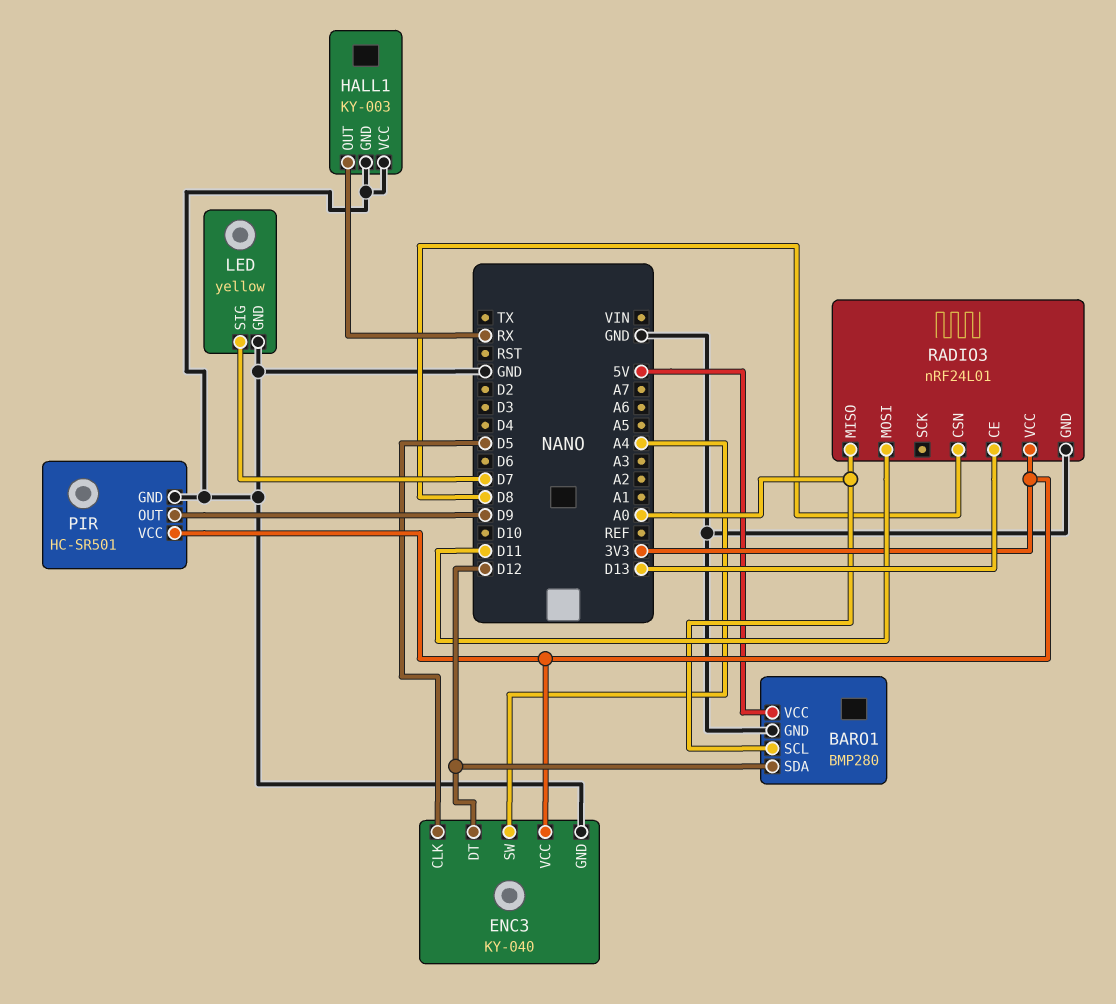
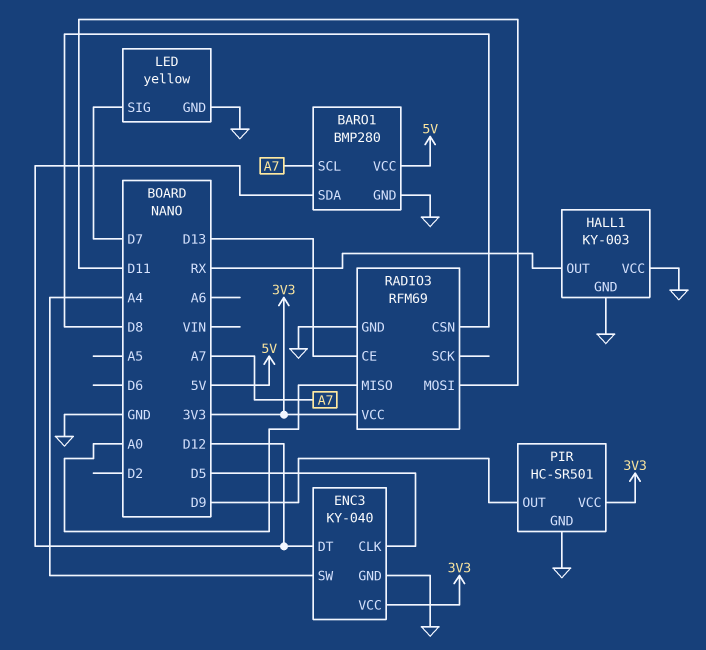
BARO1 pin SCL: A0 -> A7
RADIO3: nRF24L01 -> RFM69

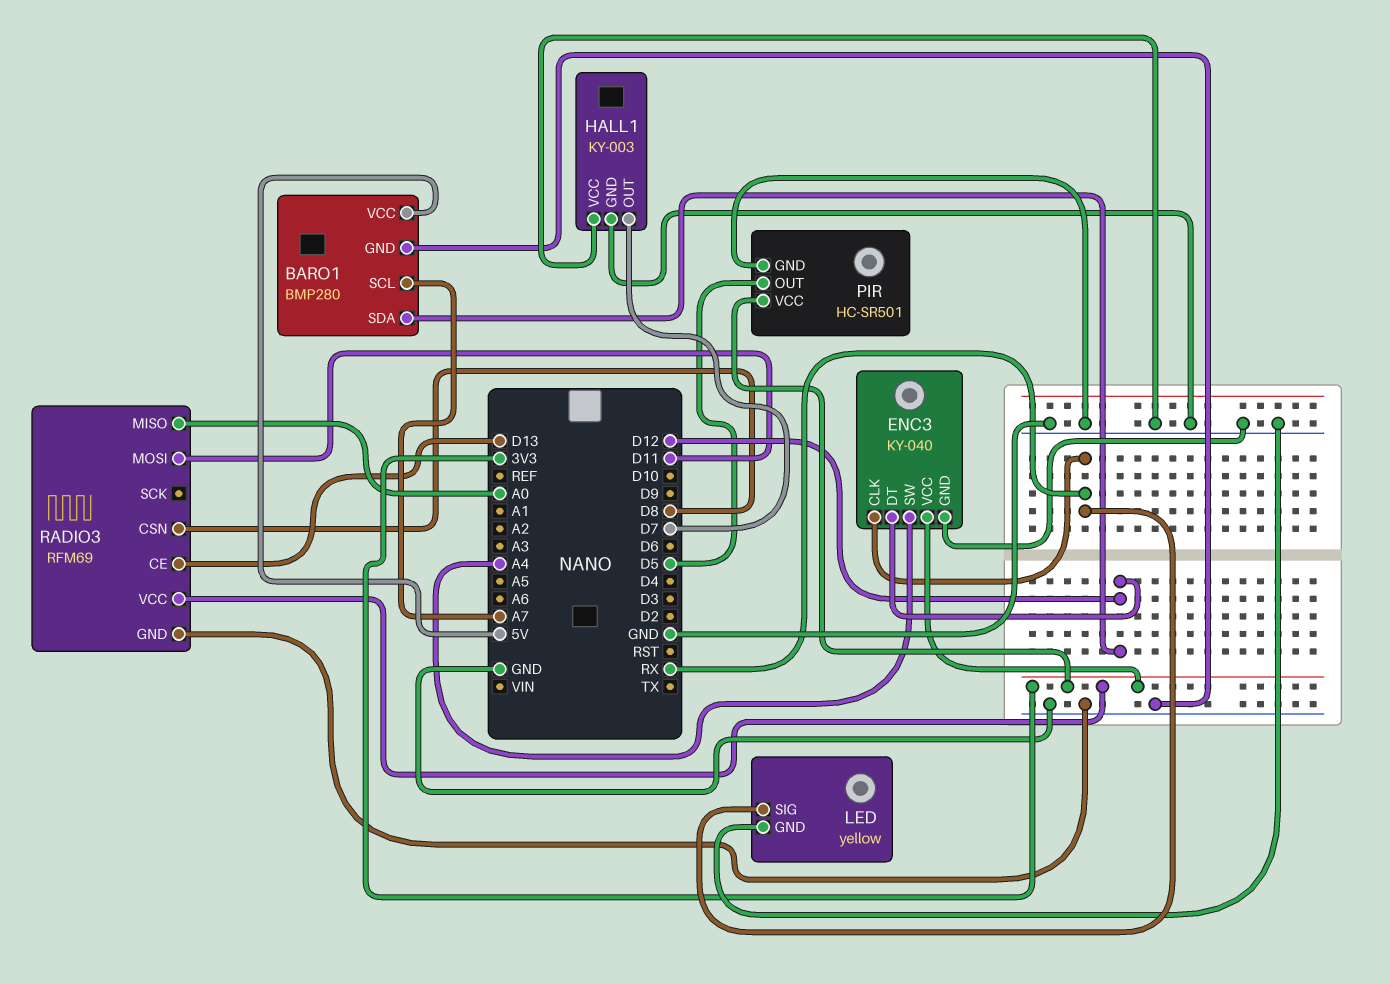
ENC3 pin CLK: D5 -> RX
HALL1 pin OUT: RX -> D7
LED pin SIG: D7 -> RX
PIR pin OUT: D9 -> D5

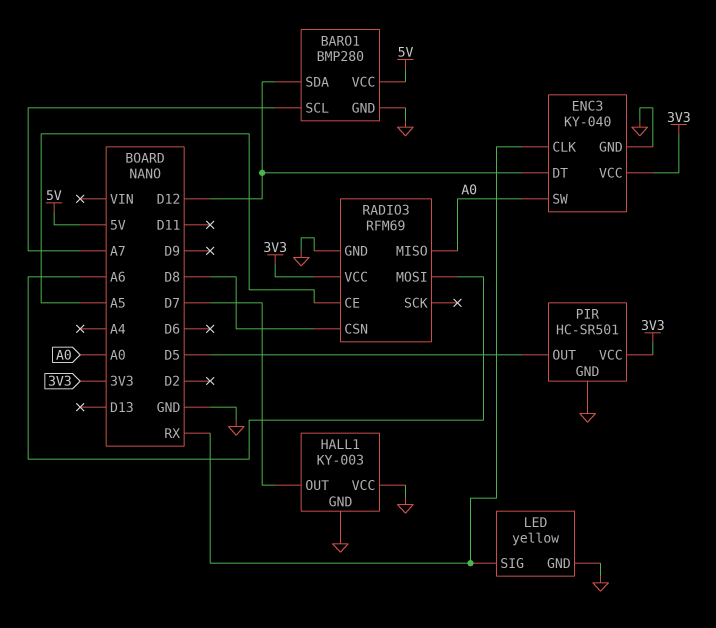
ENC3 pin SW: A4 -> A0
RADIO3 pin CE: D13 -> A5
RADIO3 pin MOSI: D11 -> A6

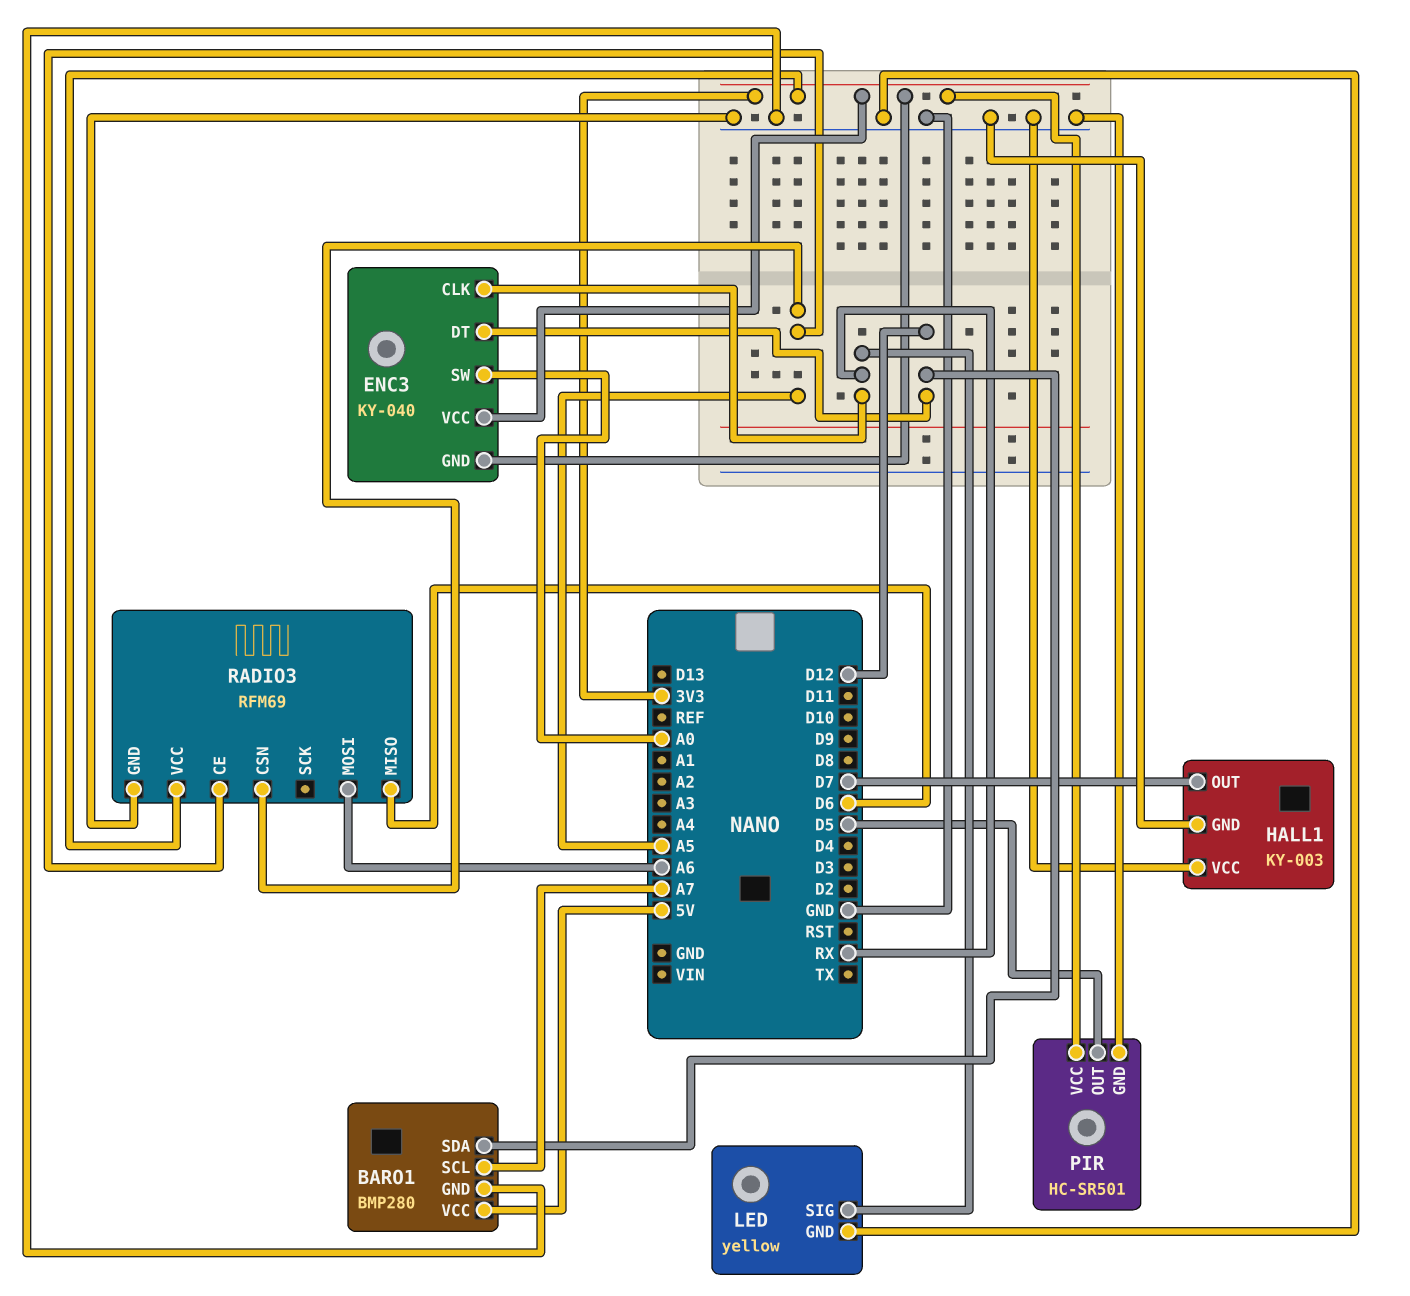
ENC3 pin GND: GND -> 3V3
RADIO3 pin CSN: D8 -> A5
RADIO3 pin MISO: A0 -> D6

